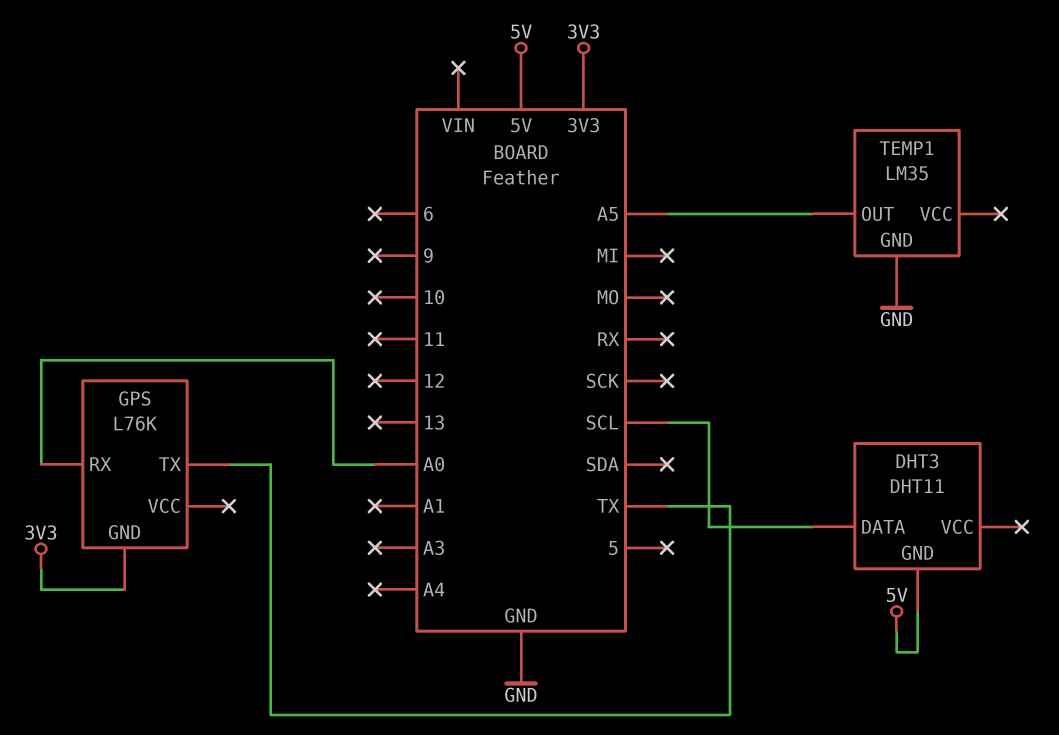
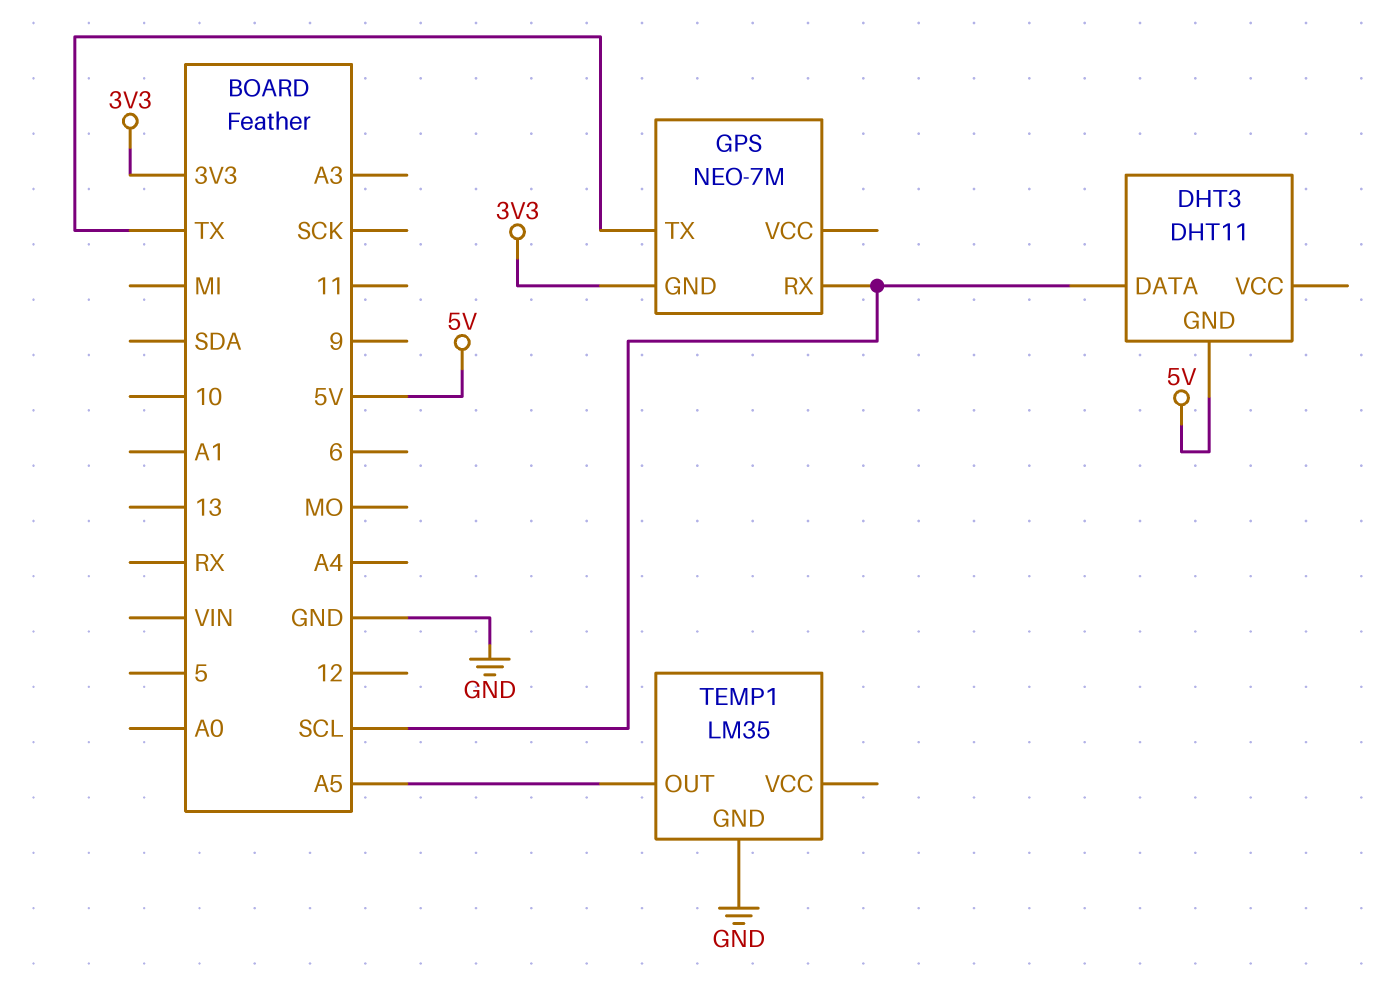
GPS: L76K -> NEO-7M
GPS pin RX: A0 -> SCL

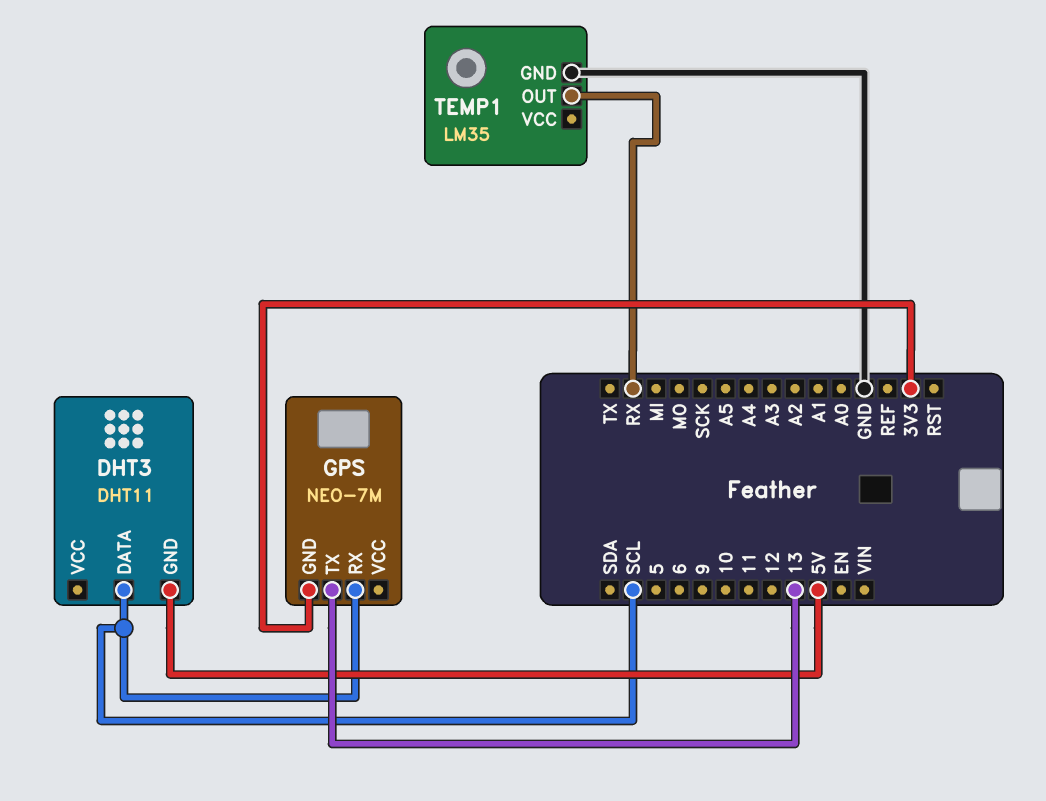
GPS pin TX: TX -> 13
TEMP1 pin OUT: A5 -> RX

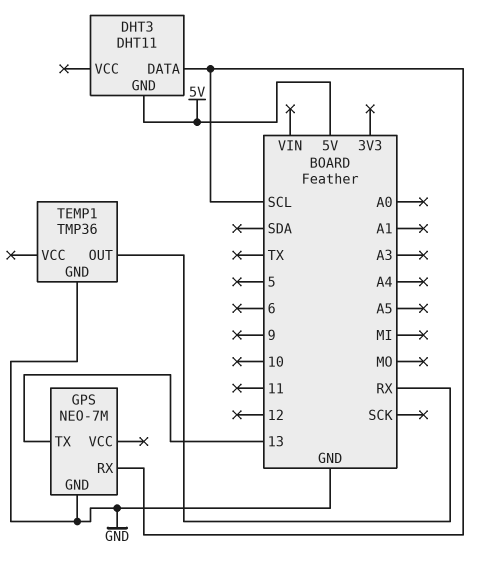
GPS pin GND: 3V3 -> GND
TEMP1: LM35 -> TMP36

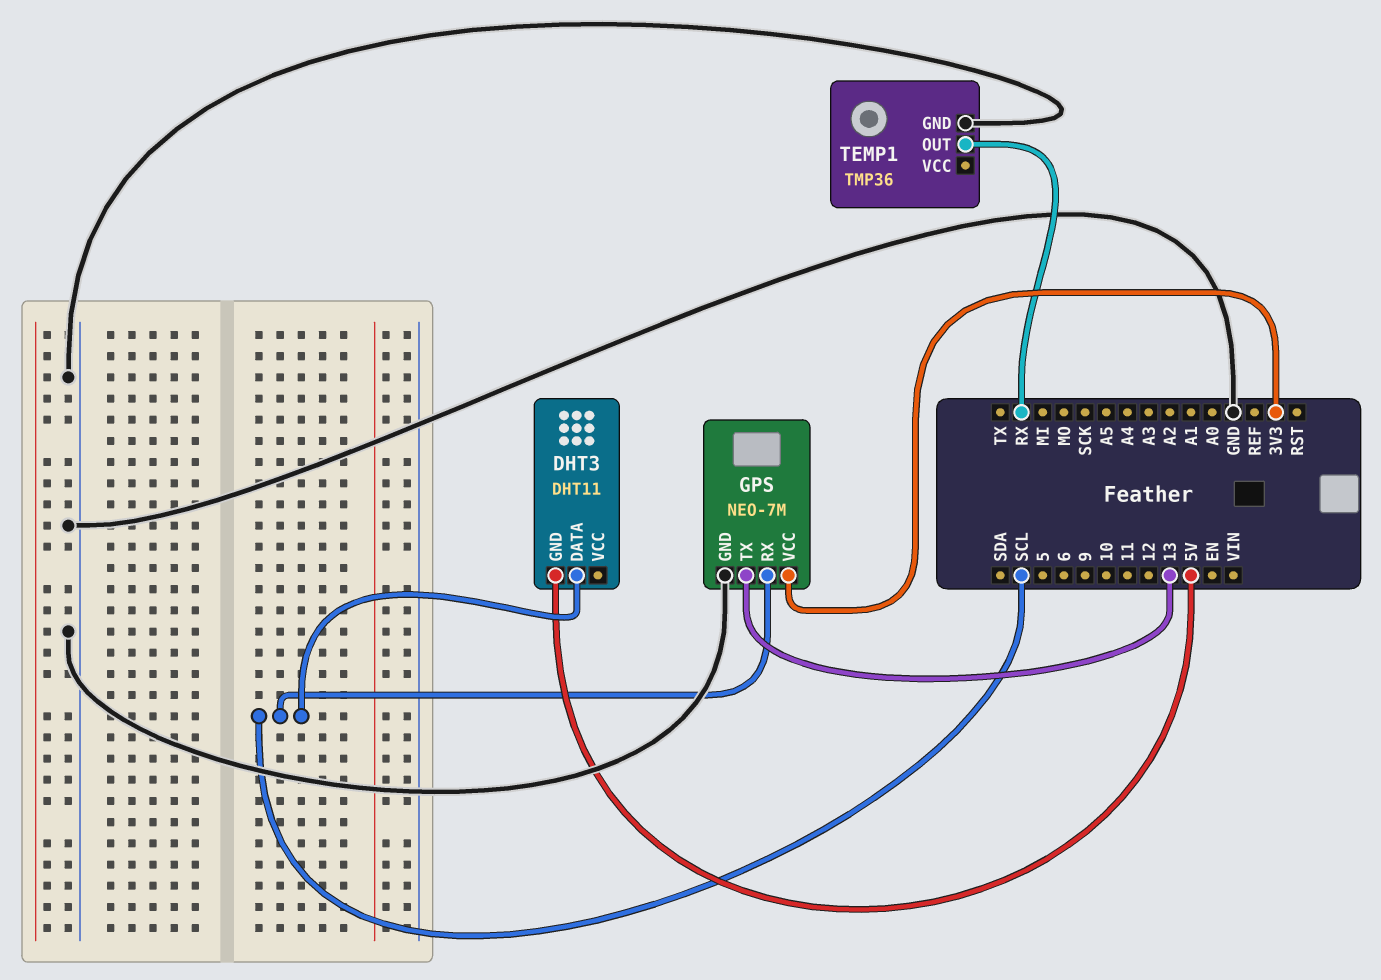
GPS pin VCC: none -> 3V3

